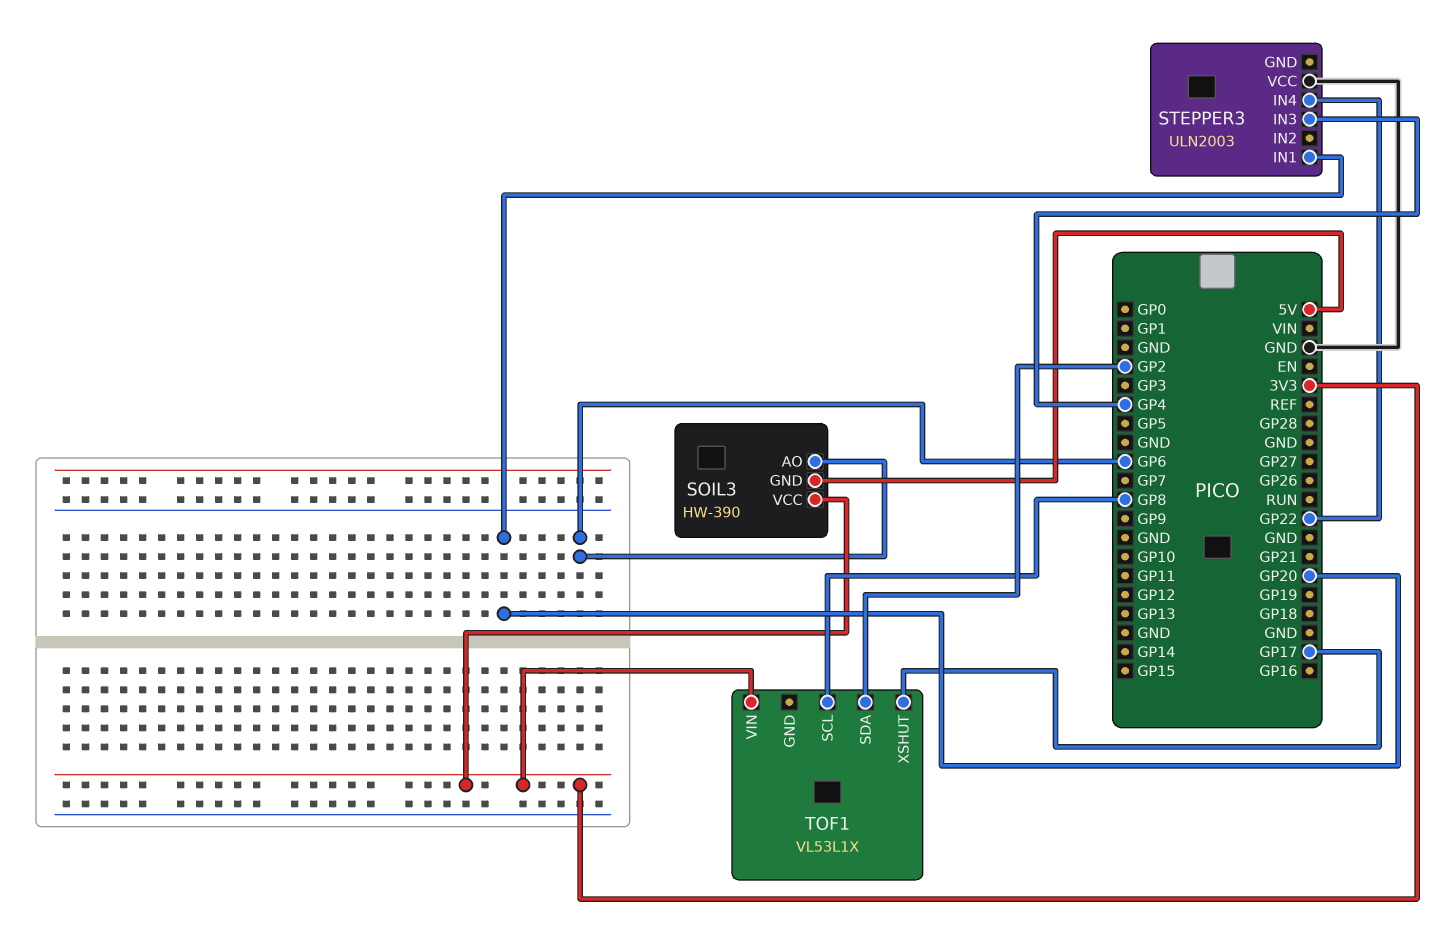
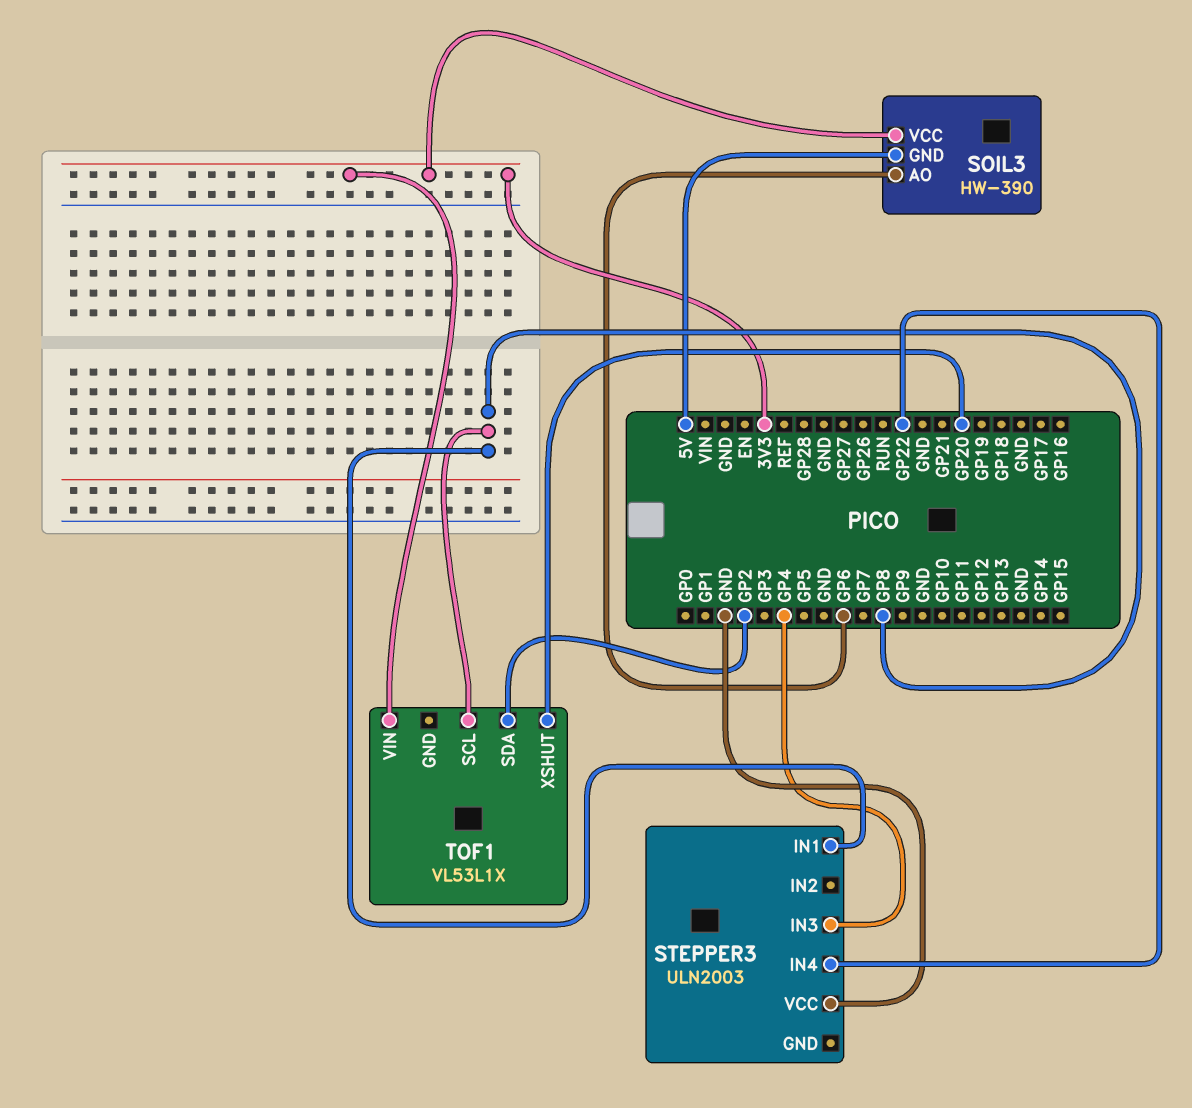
STEPPER3 pin IN1: GP20 -> GP8
TOF1 pin XSHUT: GP17 -> GP20

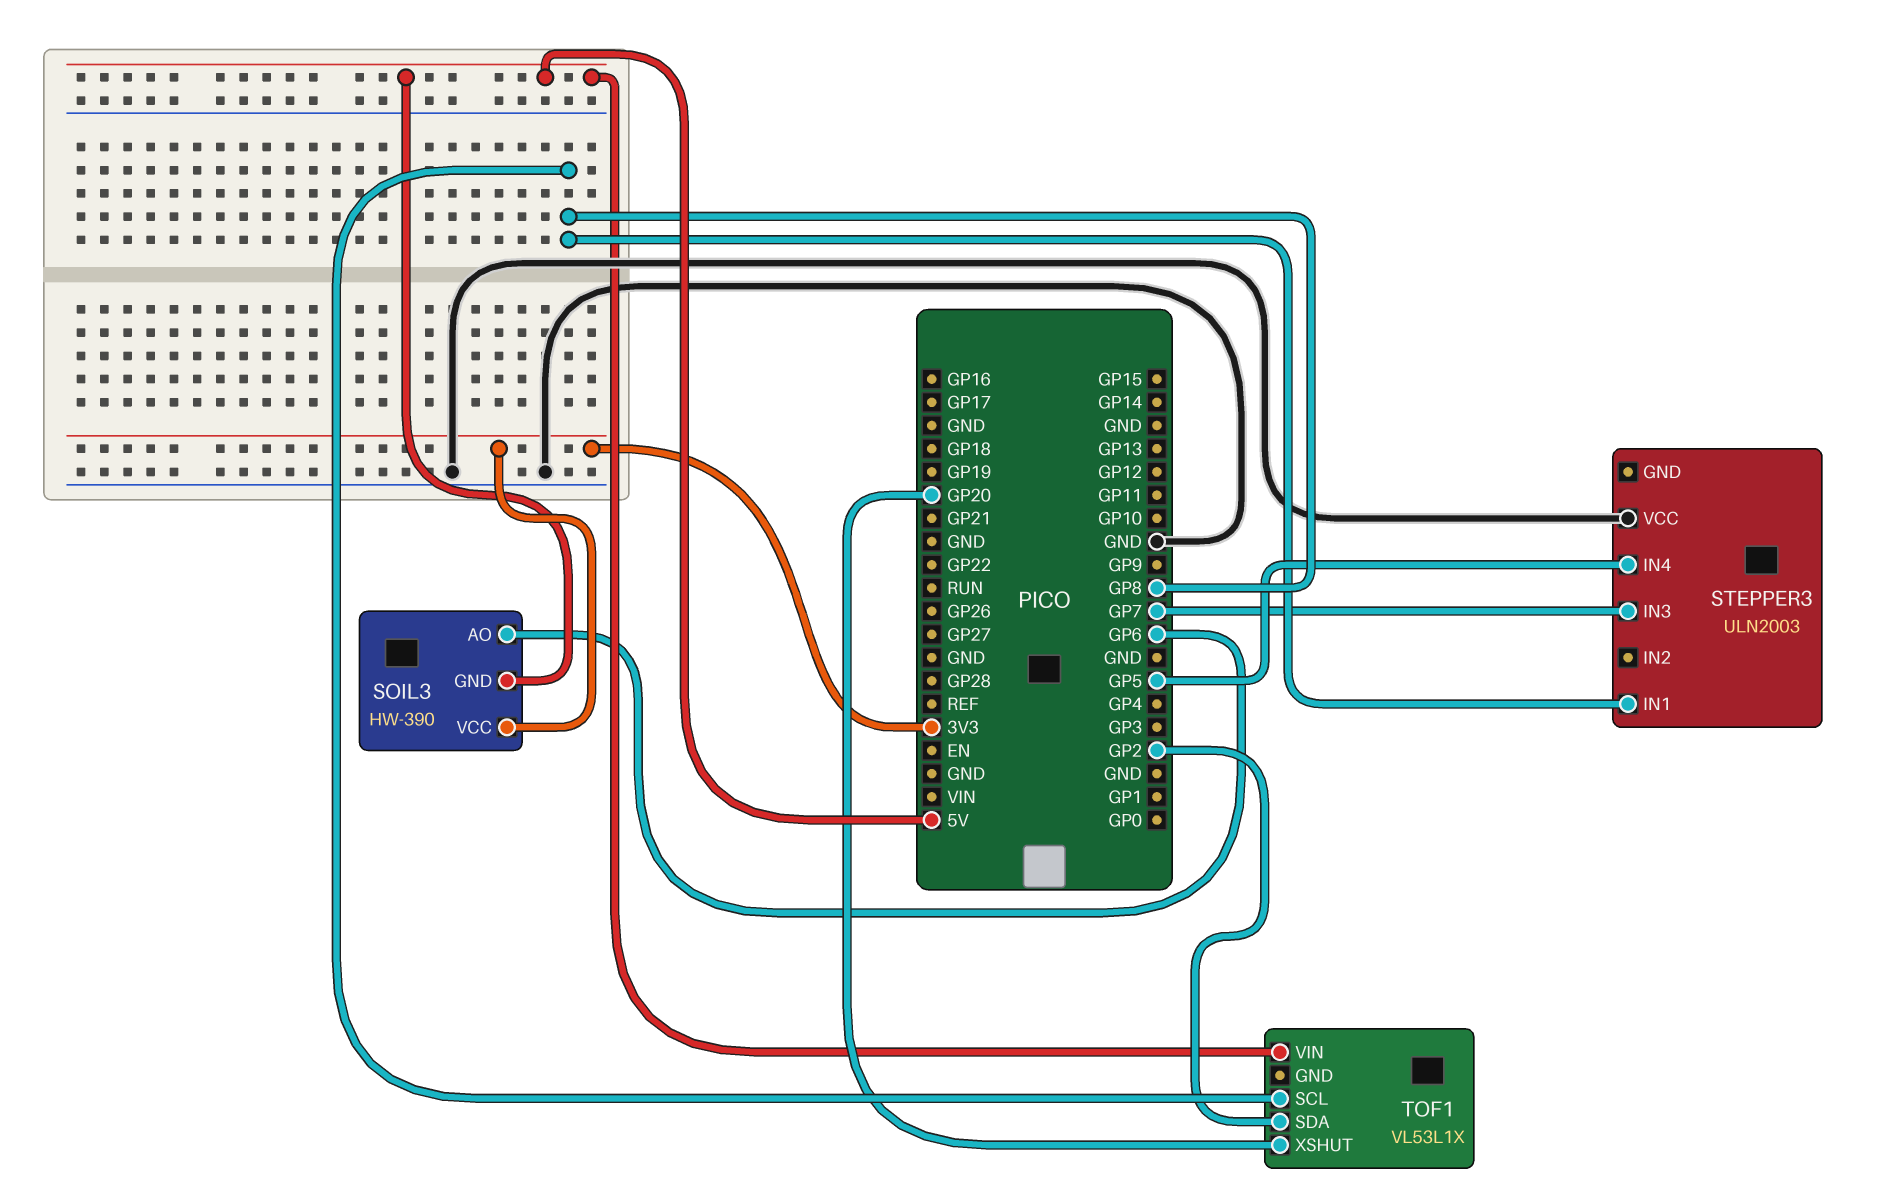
STEPPER3 pin IN3: GP4 -> GP7
STEPPER3 pin IN4: GP22 -> GP5
TOF1 pin VIN: 3V3 -> 5V

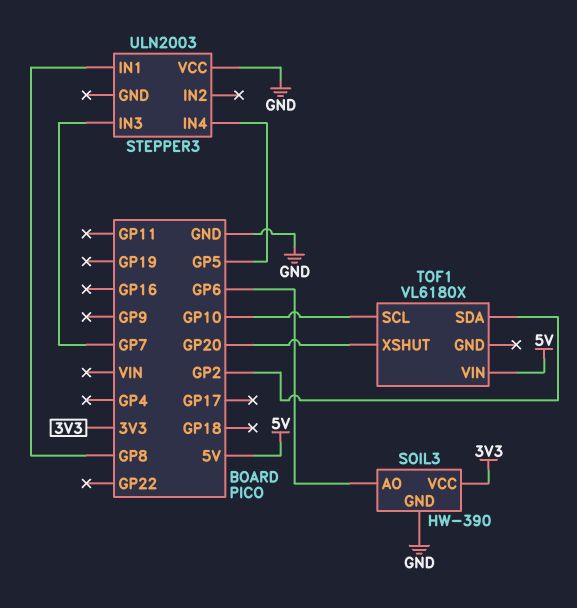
SOIL3 pin GND: 5V -> GND
TOF1: VL53L1X -> VL6180X
TOF1 pin SCL: GP8 -> GP10

